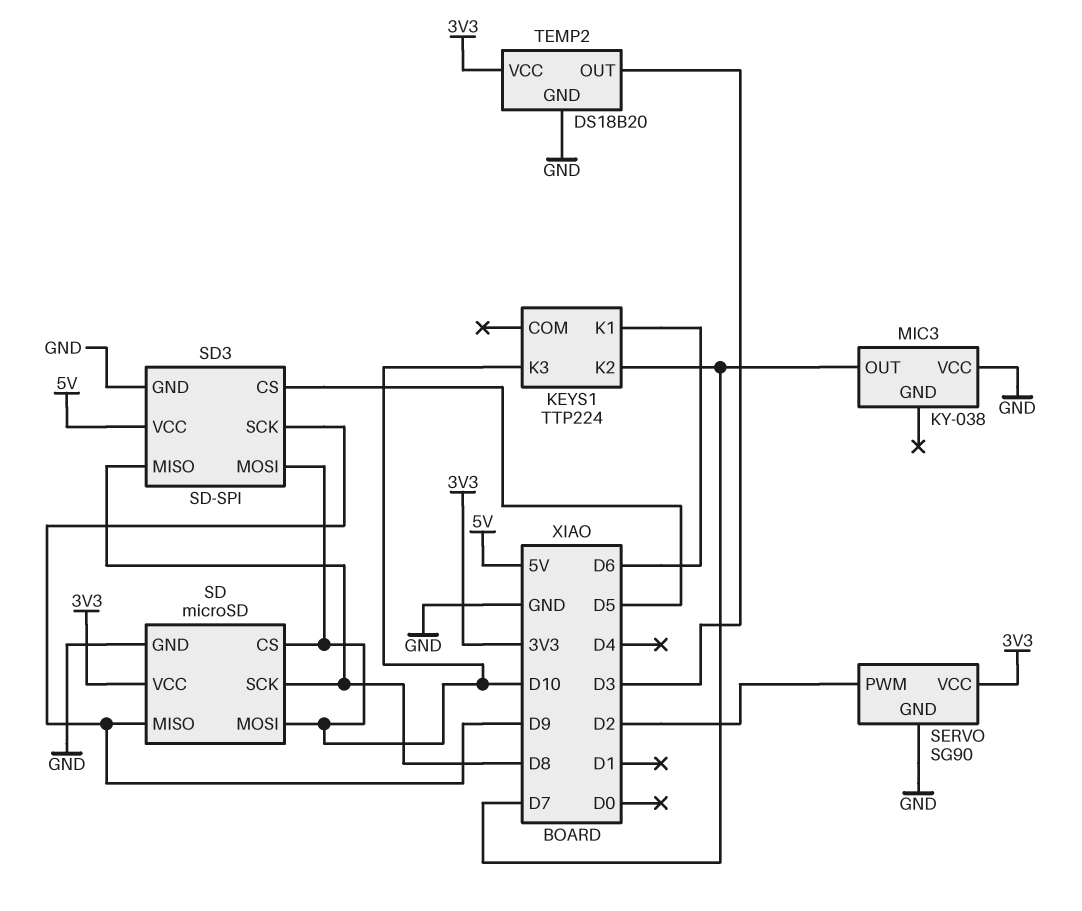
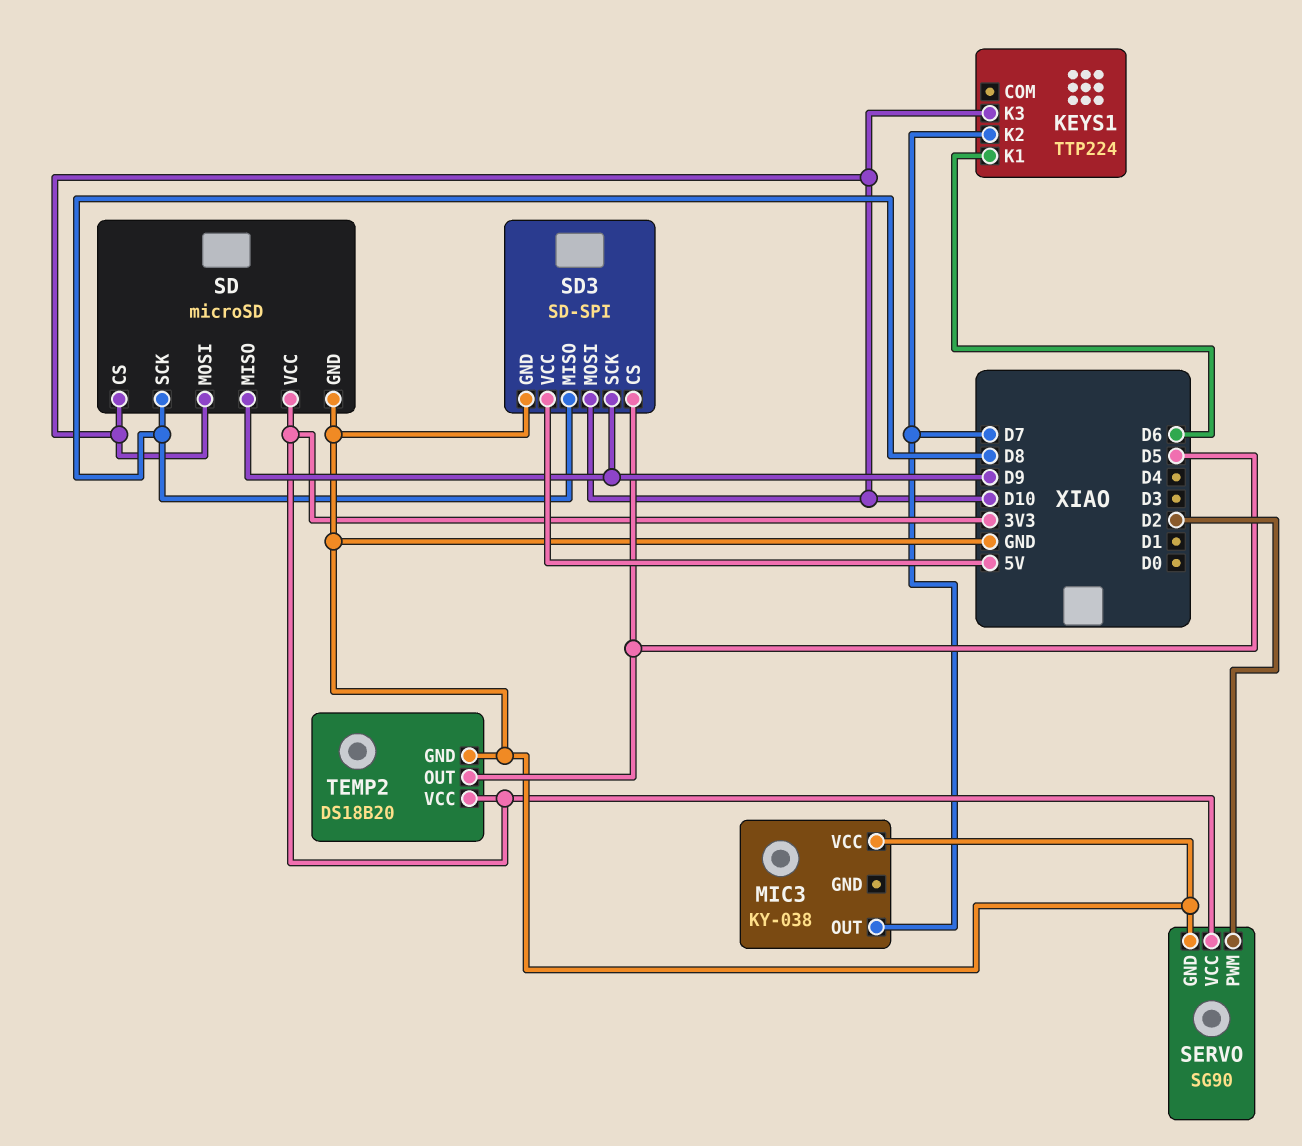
TEMP2 pin OUT: D3 -> D5

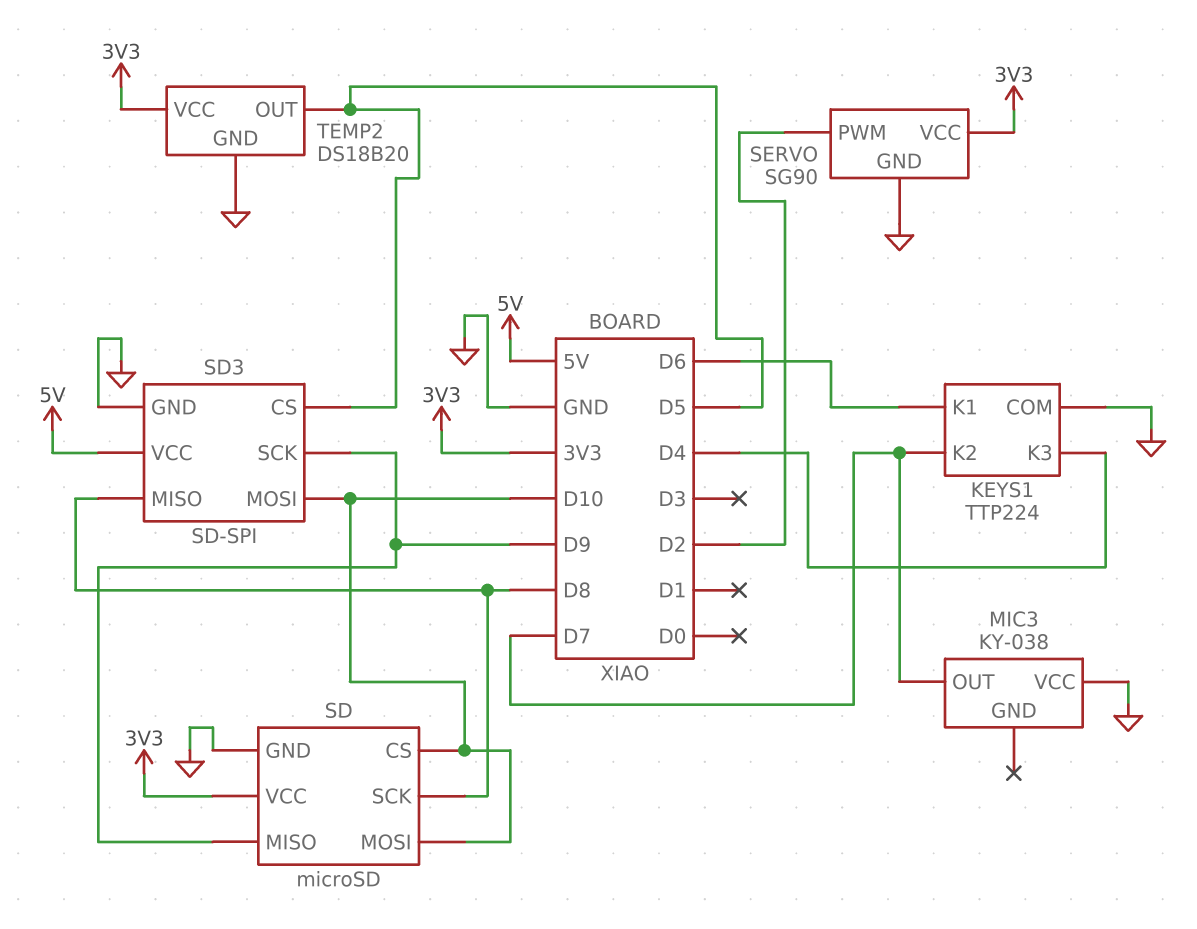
KEYS1 pin COM: none -> GND
KEYS1 pin K3: D10 -> D4

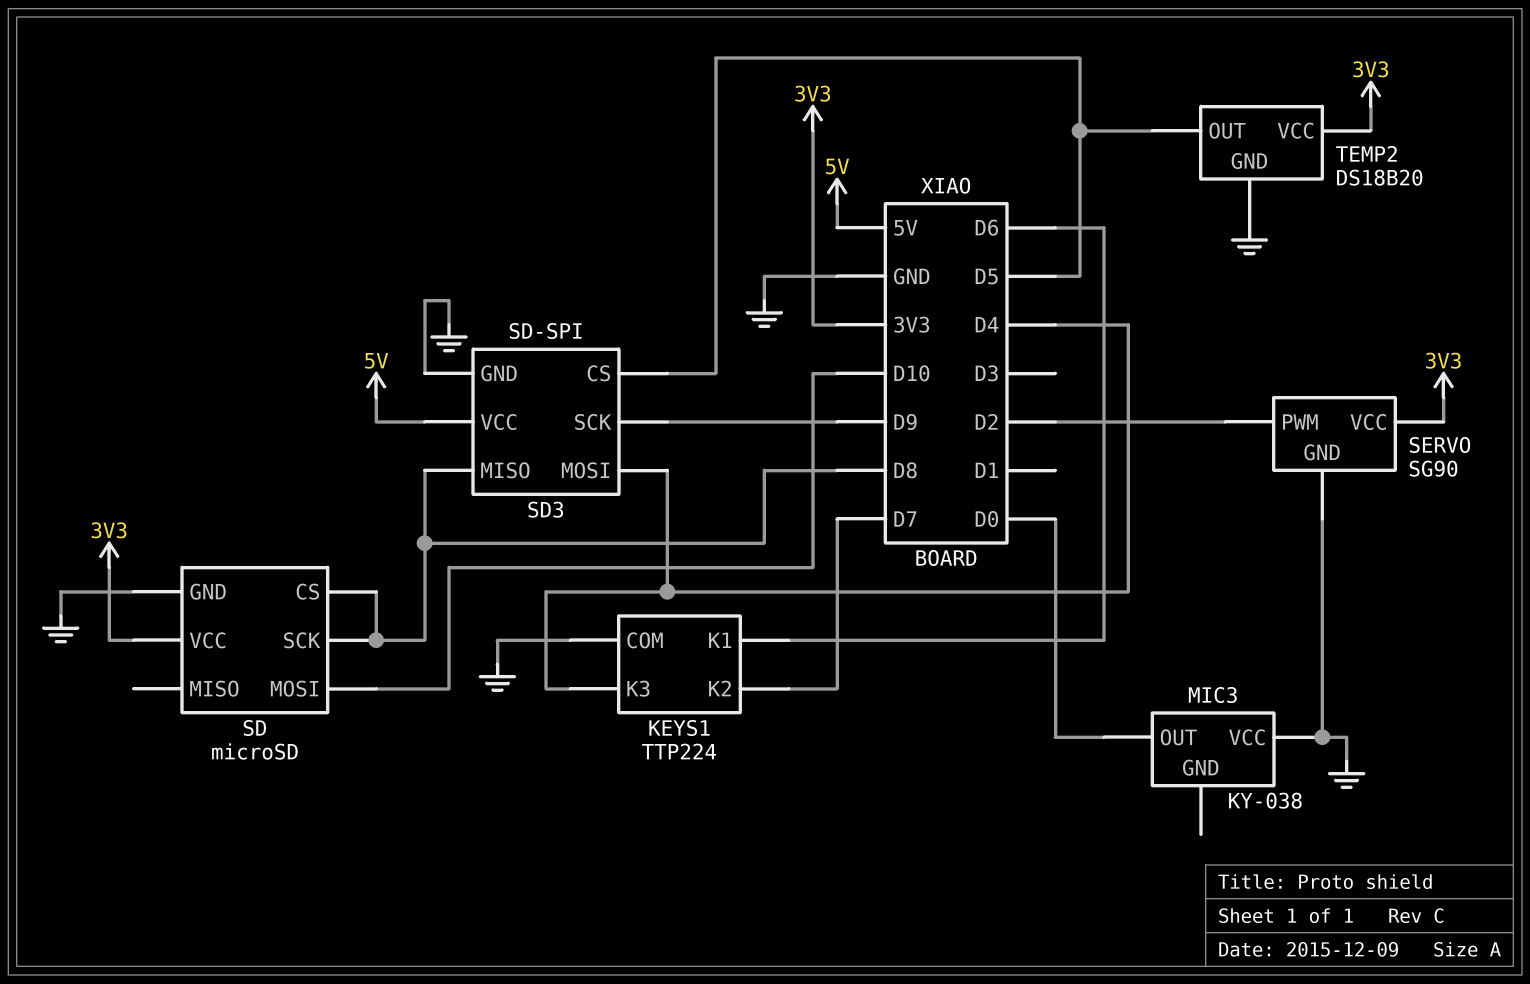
MIC3 pin OUT: D7 -> D0
SD pin CS: D10 -> D8
SD pin MISO: D9 -> none
SD3 pin MOSI: D10 -> D4

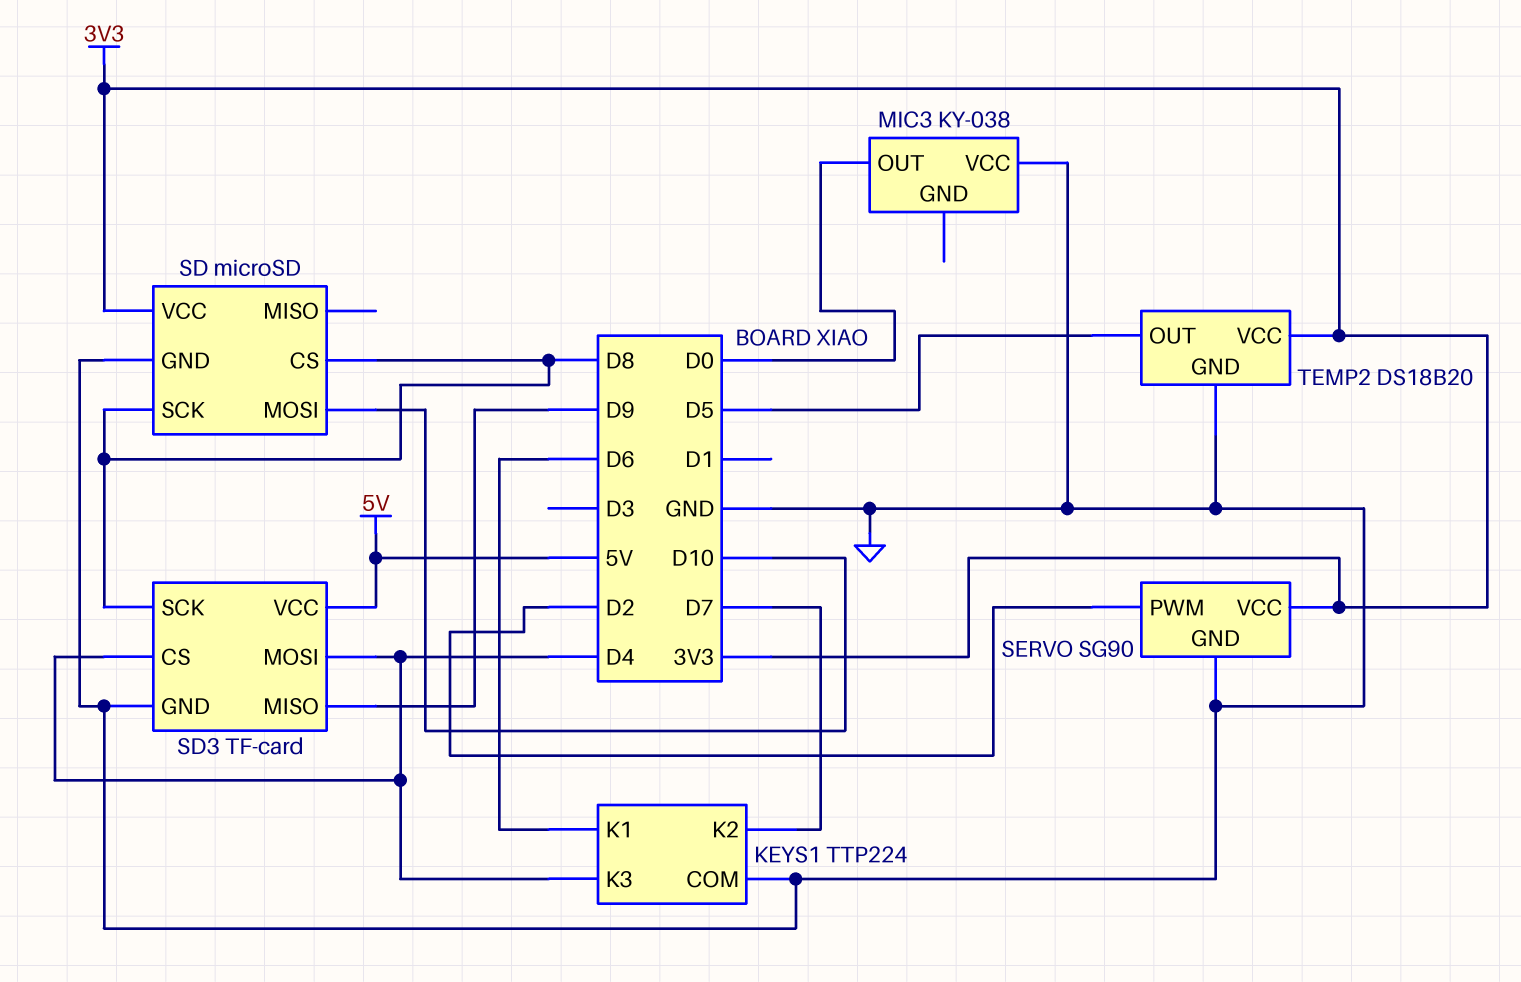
SD3: SD-SPI -> TF-card
SD3 pin CS: D5 -> D4
SD3 pin MISO: D8 -> D9
SD3 pin SCK: D9 -> D8

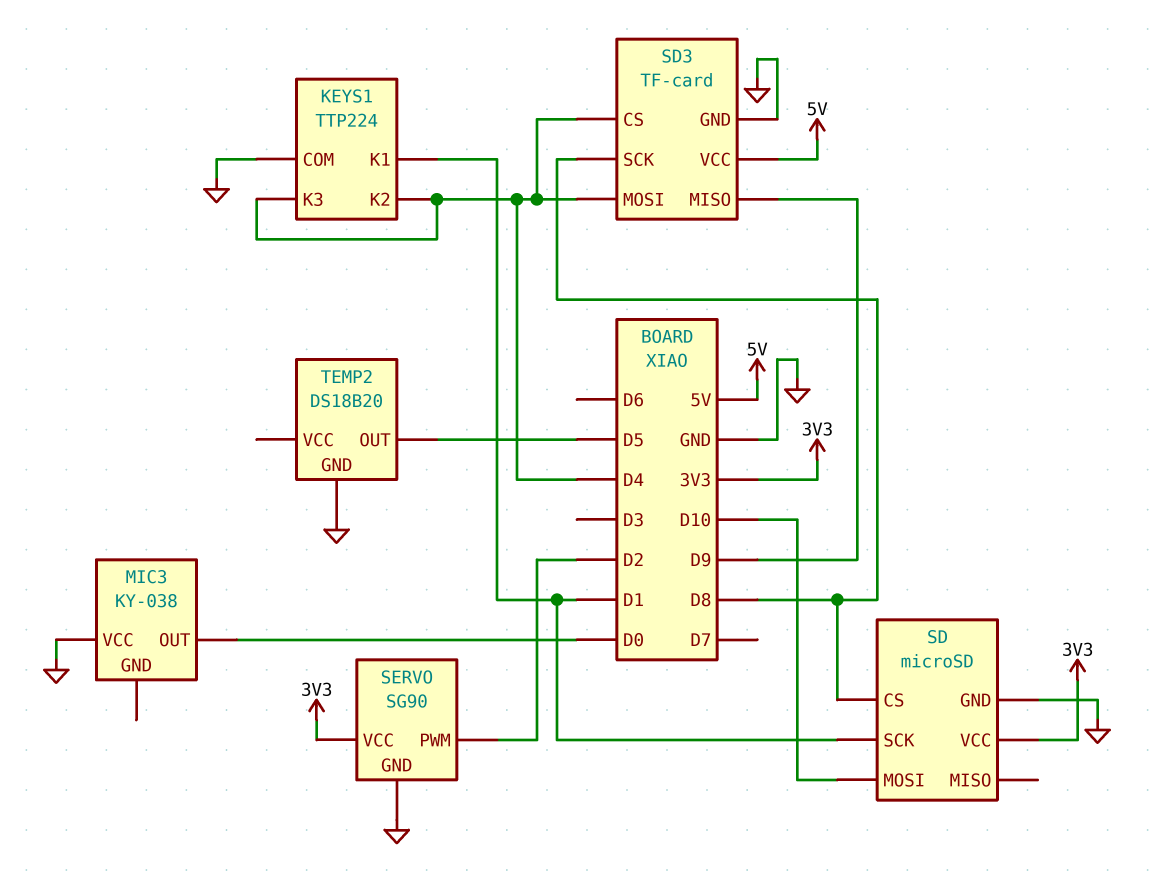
KEYS1 pin K1: D6 -> D1
KEYS1 pin K2: D7 -> D4
SD pin SCK: D8 -> D1
TEMP2 pin VCC: 3V3 -> none

